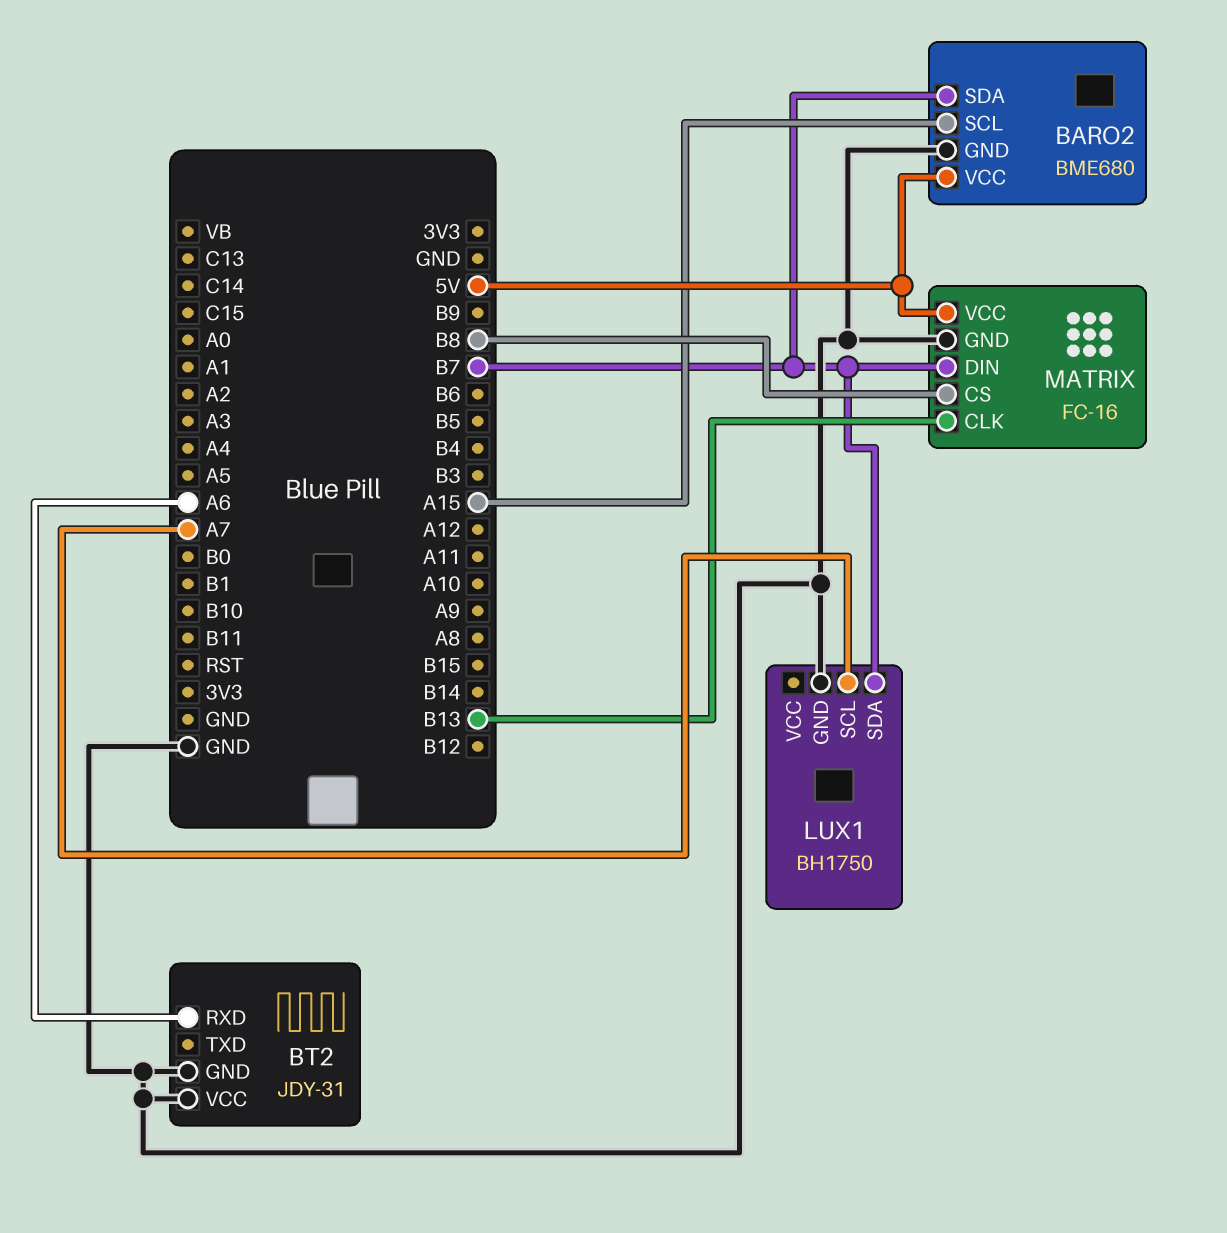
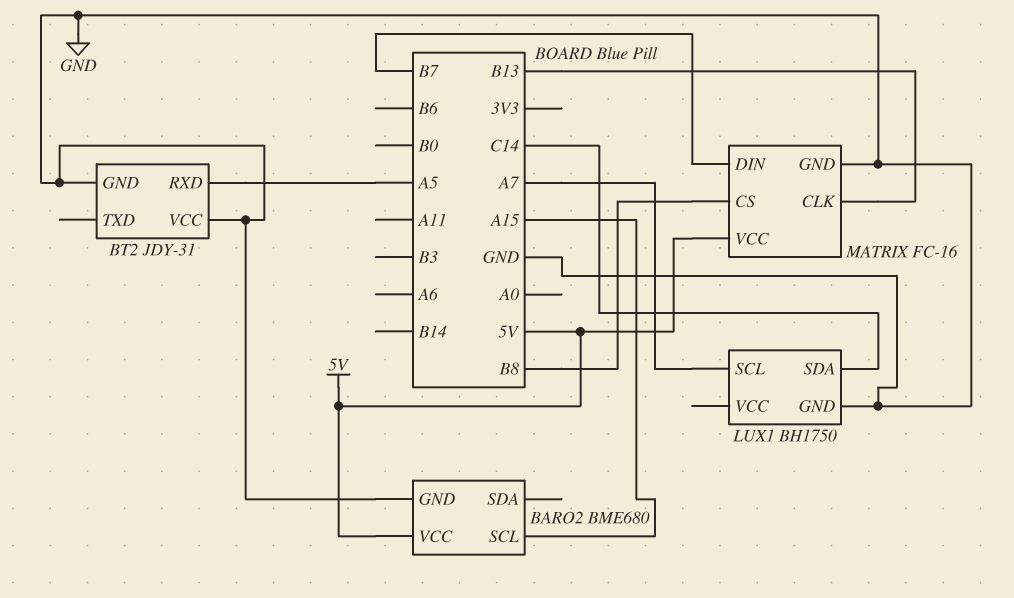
BARO2 pin SDA: B7 -> none
BT2 pin RXD: A6 -> A5
LUX1 pin SDA: B7 -> C14

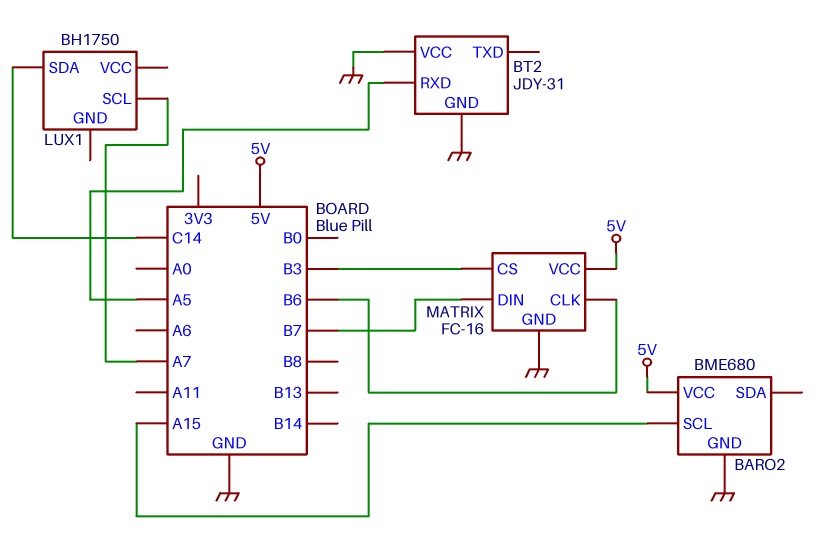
LUX1 pin GND: GND -> none
MATRIX pin CLK: B13 -> B6
MATRIX pin CS: B8 -> B3

